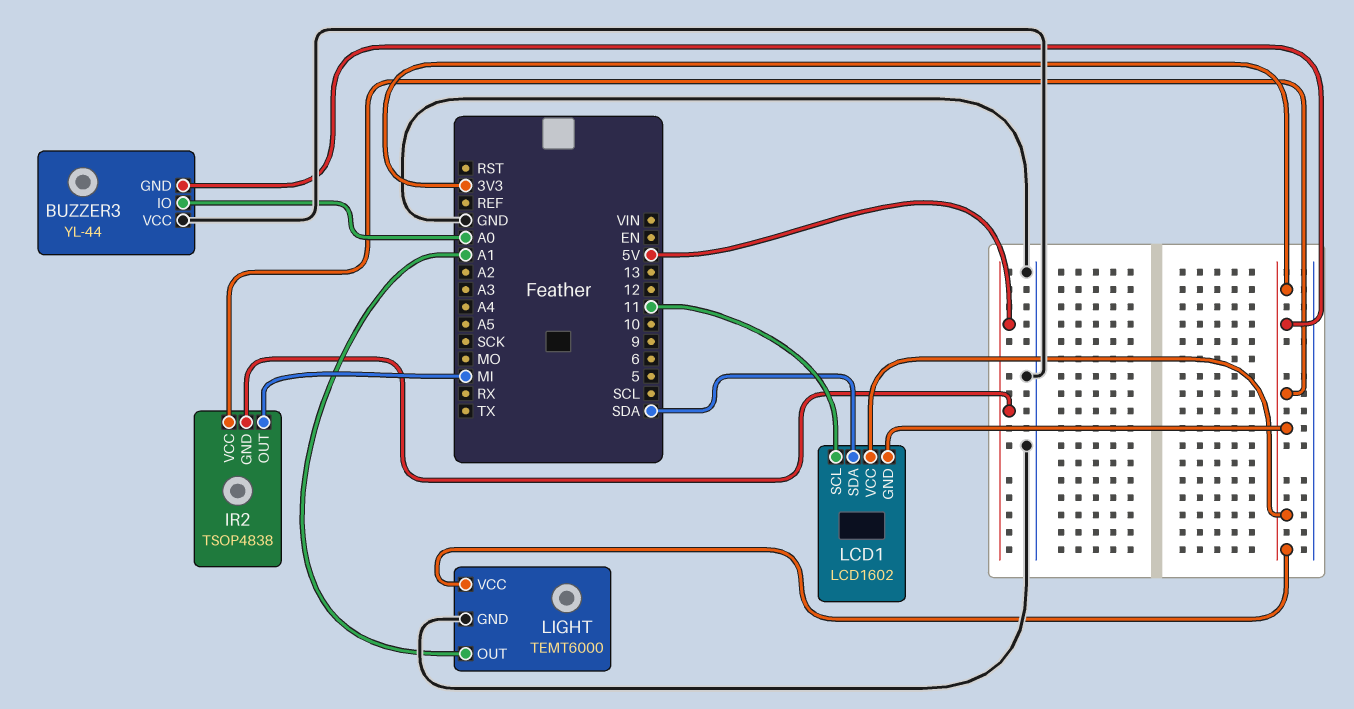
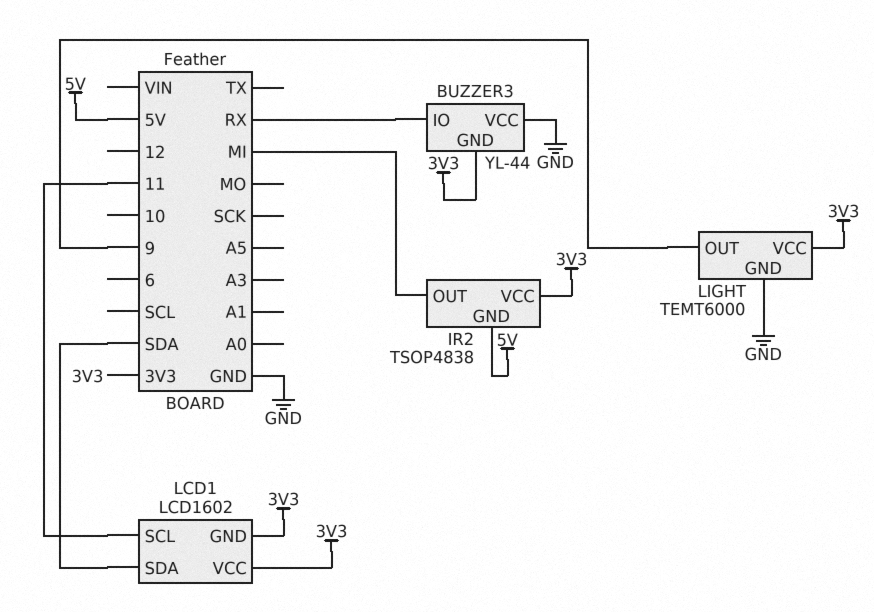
BUZZER3 pin IO: A0 -> RX
LIGHT pin OUT: A1 -> 9

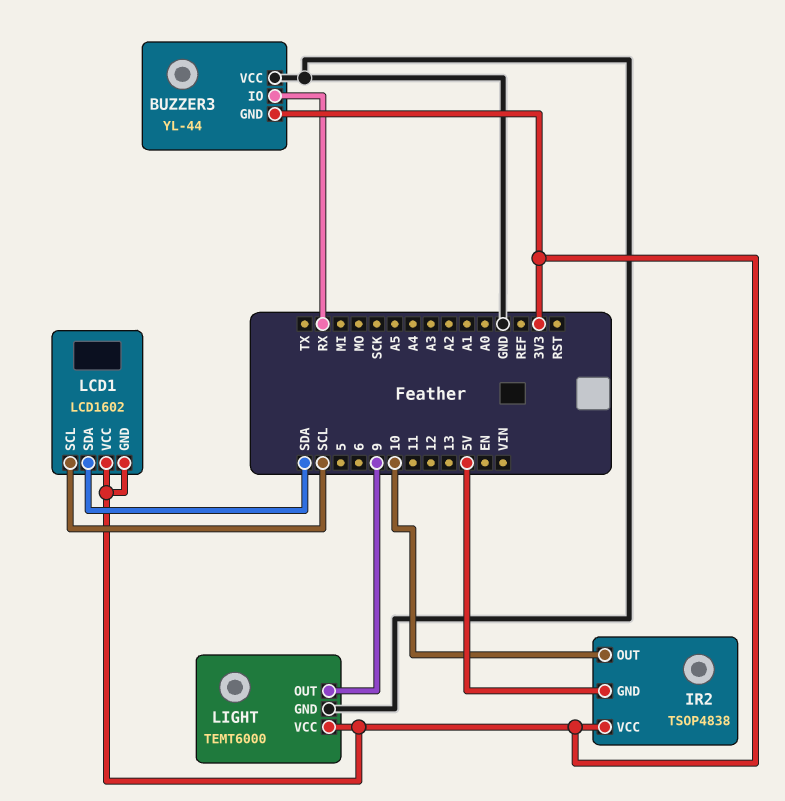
IR2 pin OUT: MI -> 10
LCD1 pin SCL: 11 -> SCL

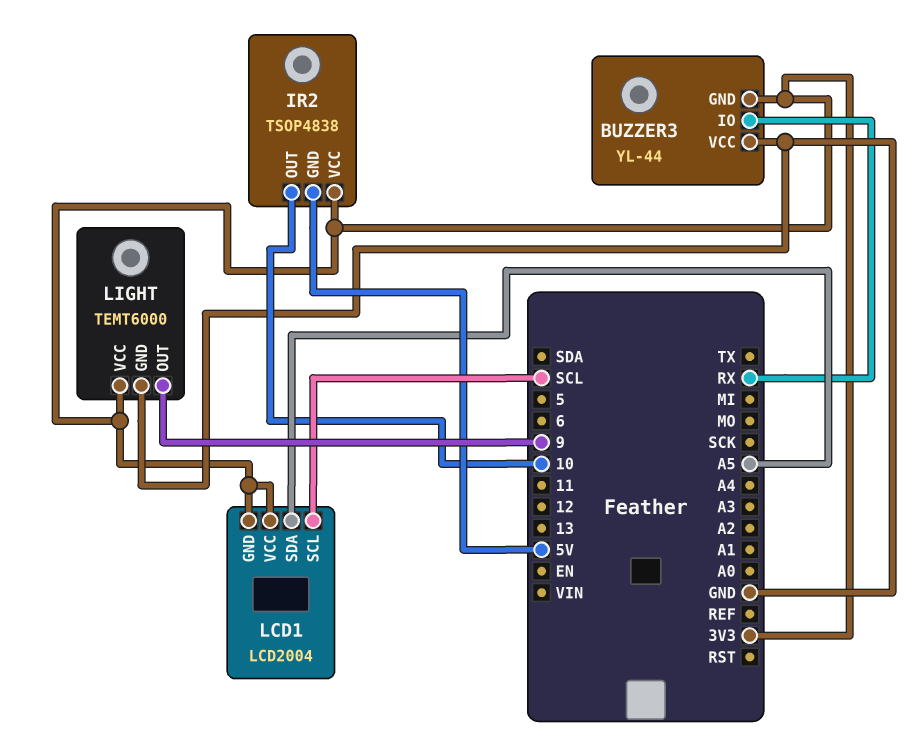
LCD1: LCD1602 -> LCD2004
LCD1 pin SDA: SDA -> A5

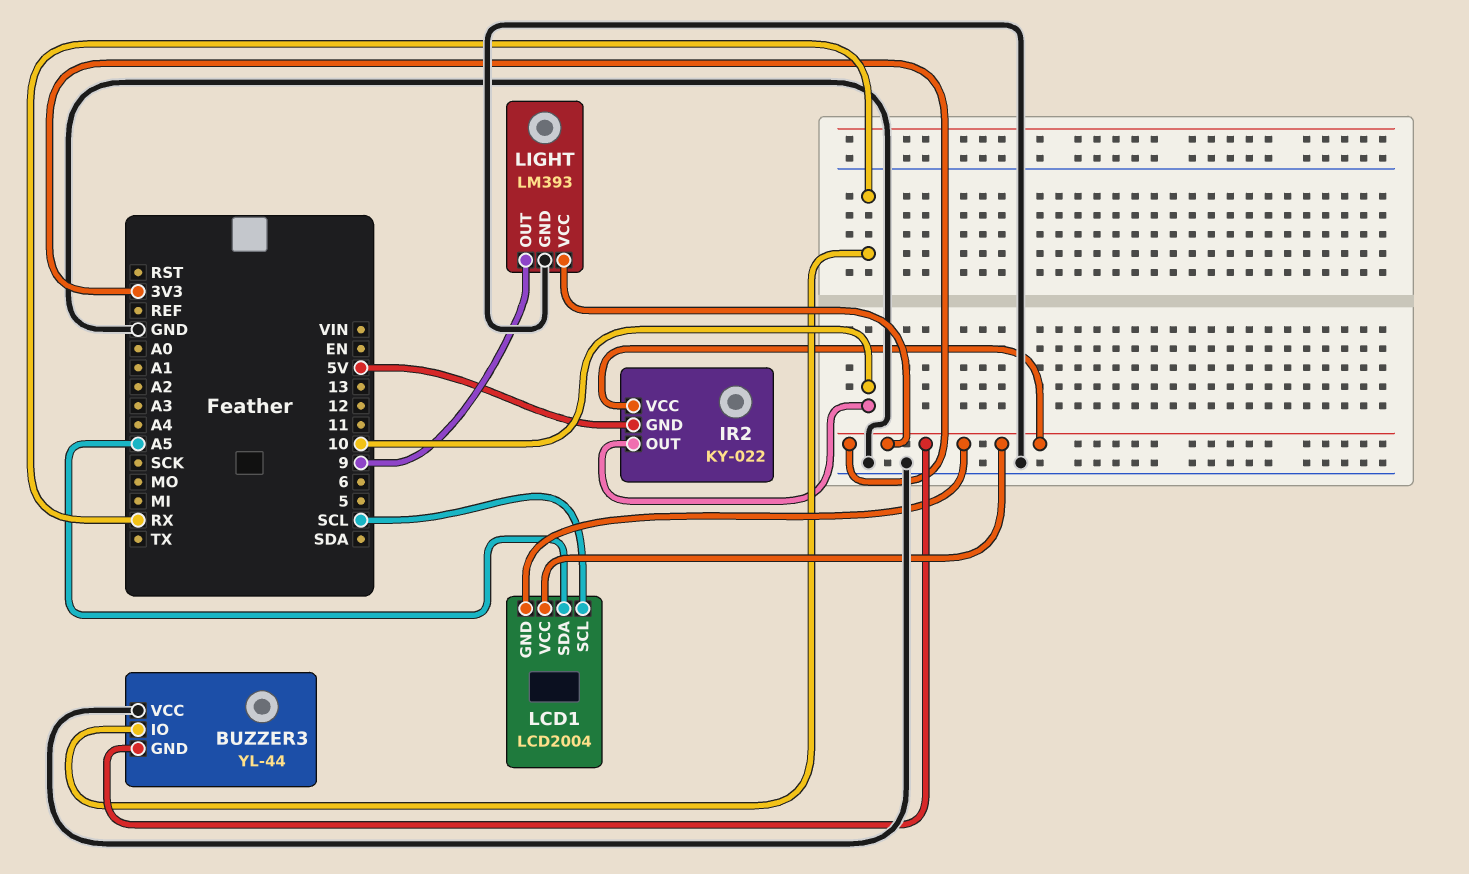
IR2: TSOP4838 -> KY-022
LIGHT: TEMT6000 -> LM393

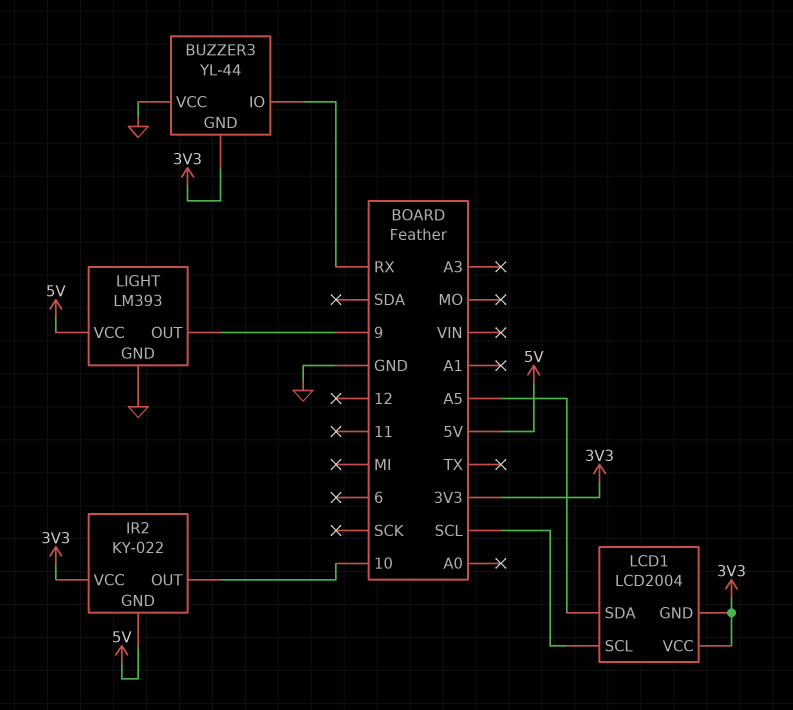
LIGHT pin VCC: 3V3 -> 5V

